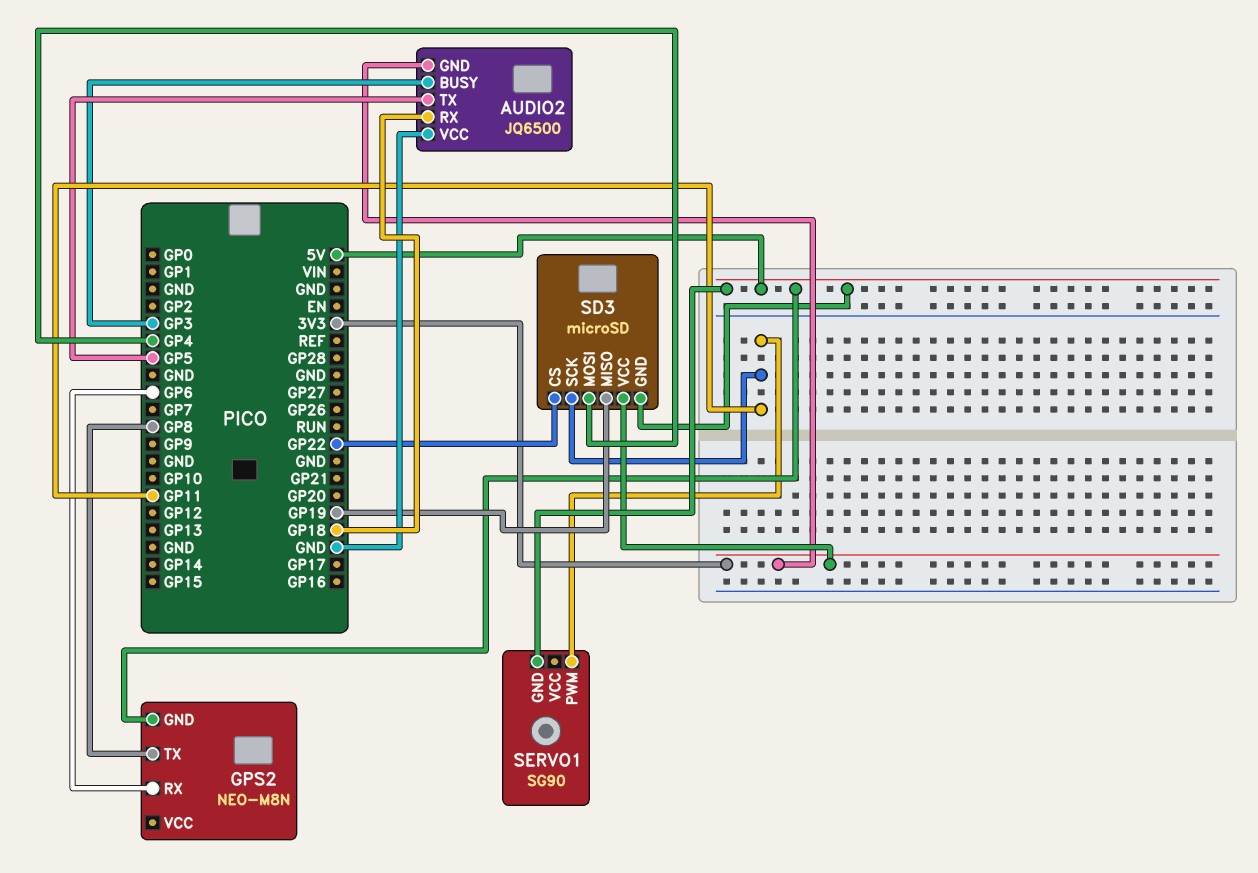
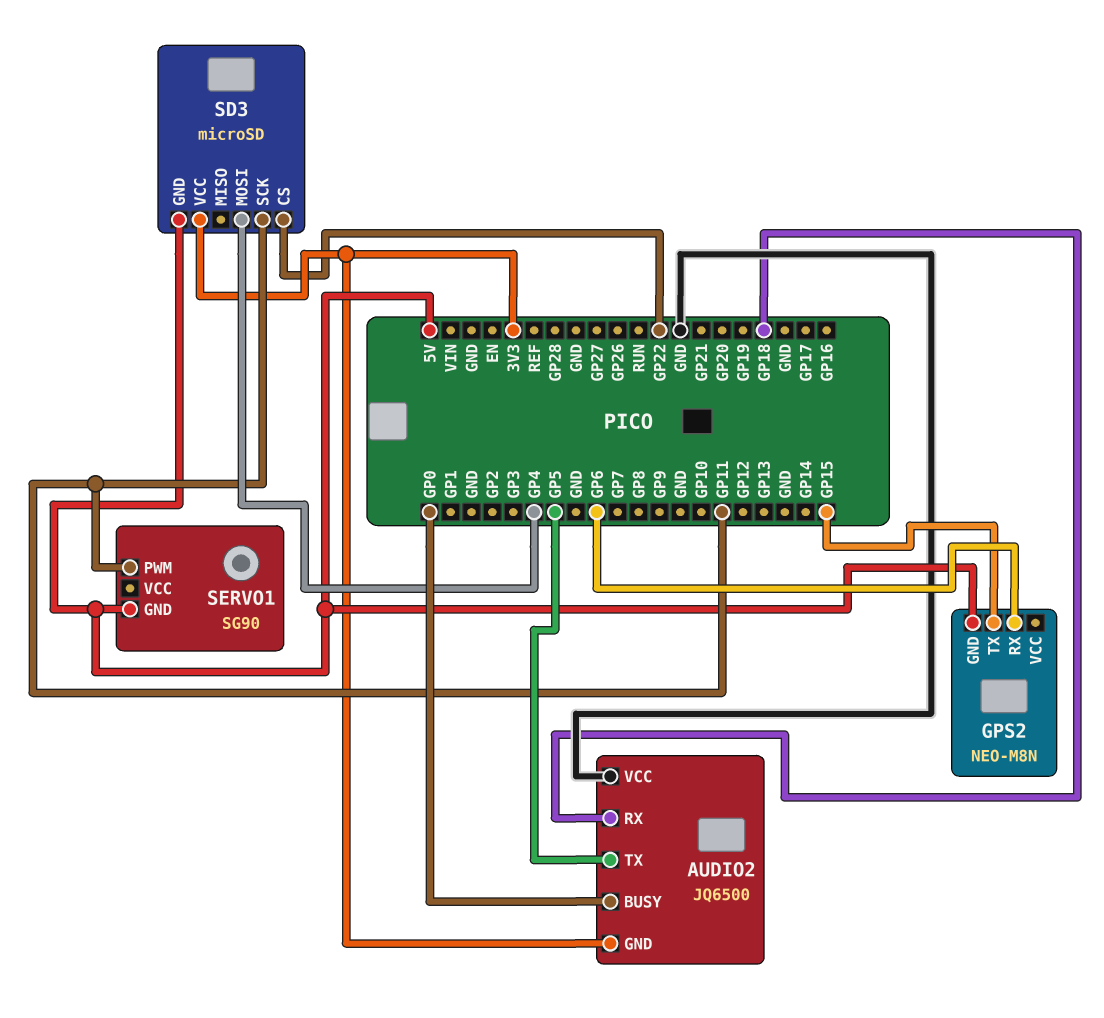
AUDIO2 pin BUSY: GP3 -> GP0
GPS2 pin TX: GP8 -> GP15
SD3 pin MISO: GP19 -> none

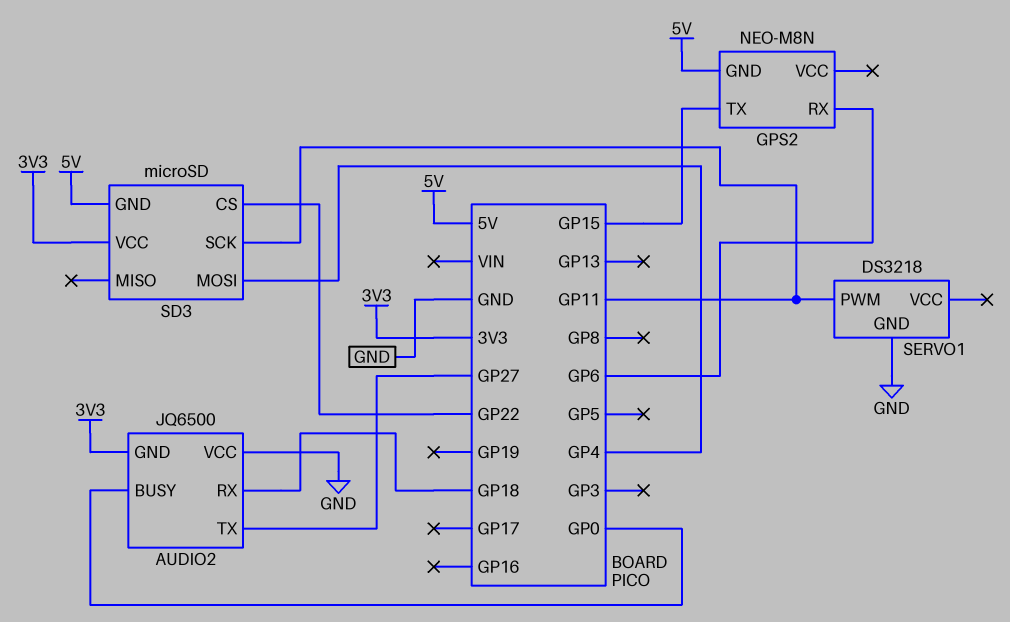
AUDIO2 pin TX: GP5 -> GP27
SERVO1: SG90 -> DS3218
SERVO1 pin GND: 5V -> GND

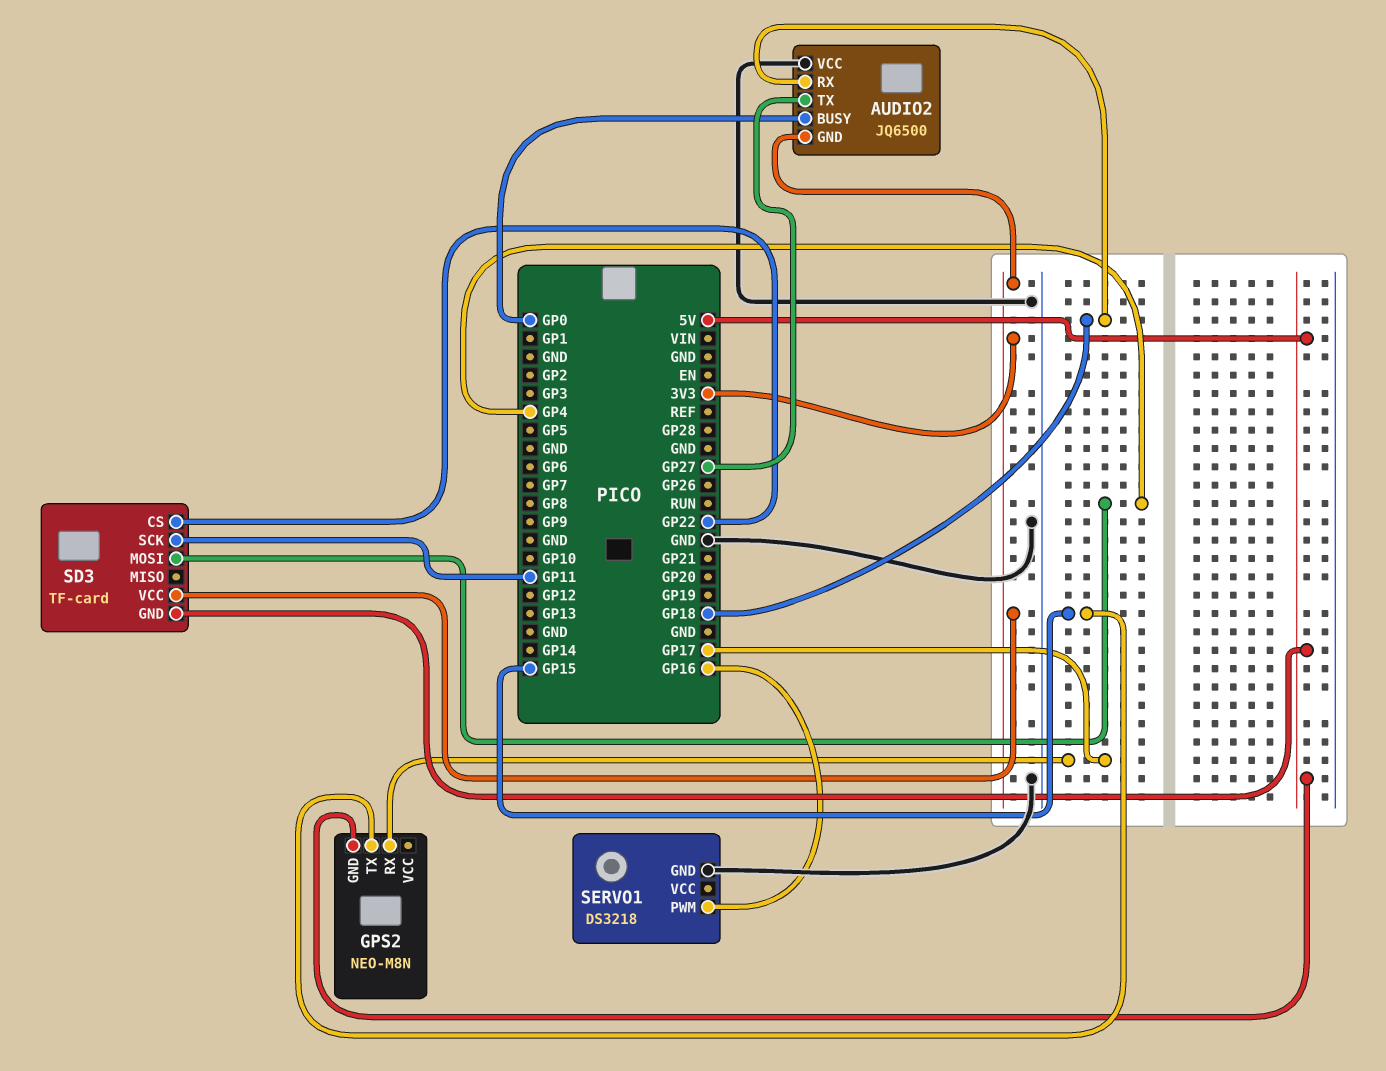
GPS2 pin RX: GP6 -> GP17
SD3: microSD -> TF-card
SERVO1 pin PWM: GP11 -> GP16

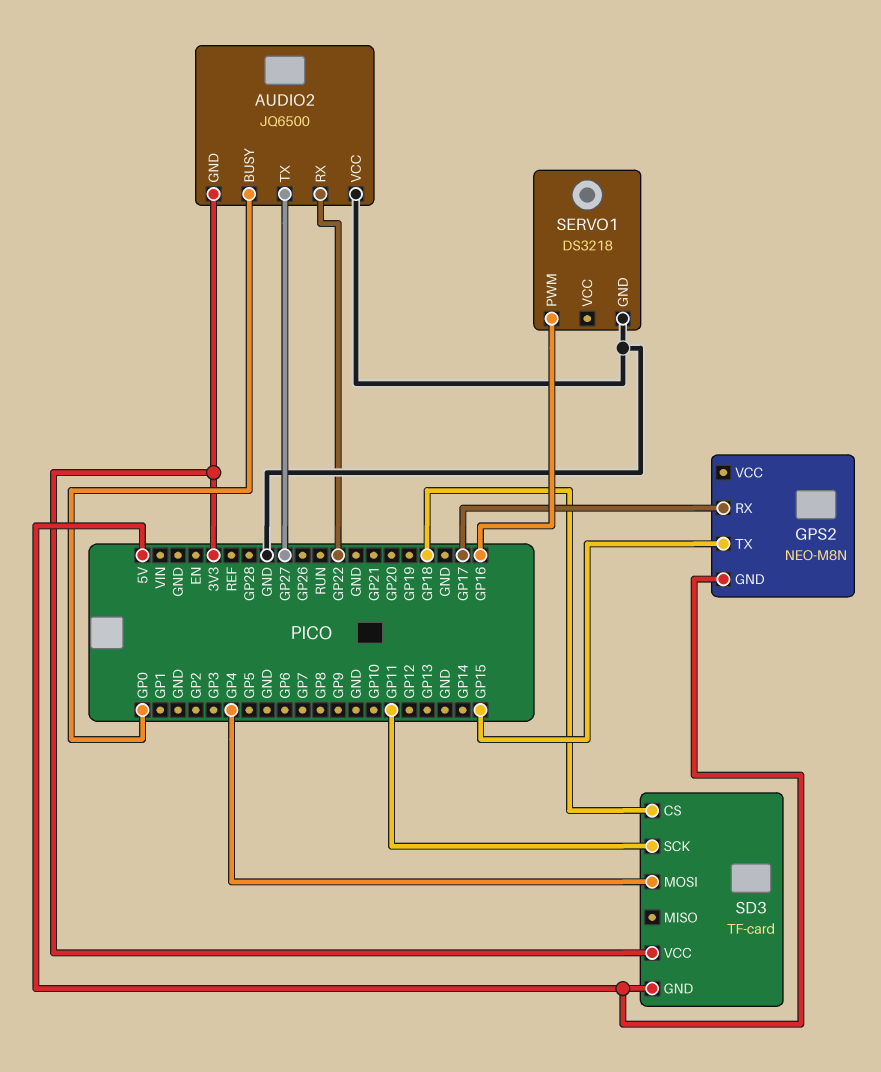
AUDIO2 pin RX: GP18 -> GP22
SD3 pin CS: GP22 -> GP18

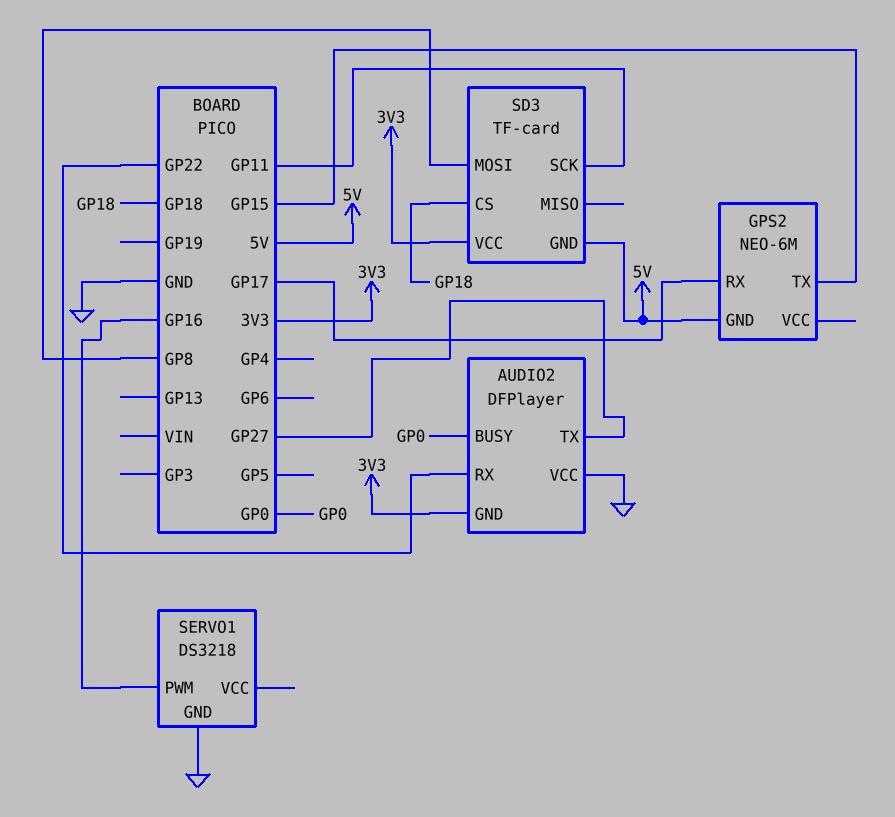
AUDIO2: JQ6500 -> DFPlayer
GPS2: NEO-M8N -> NEO-6M
SD3 pin MOSI: GP4 -> GP8

